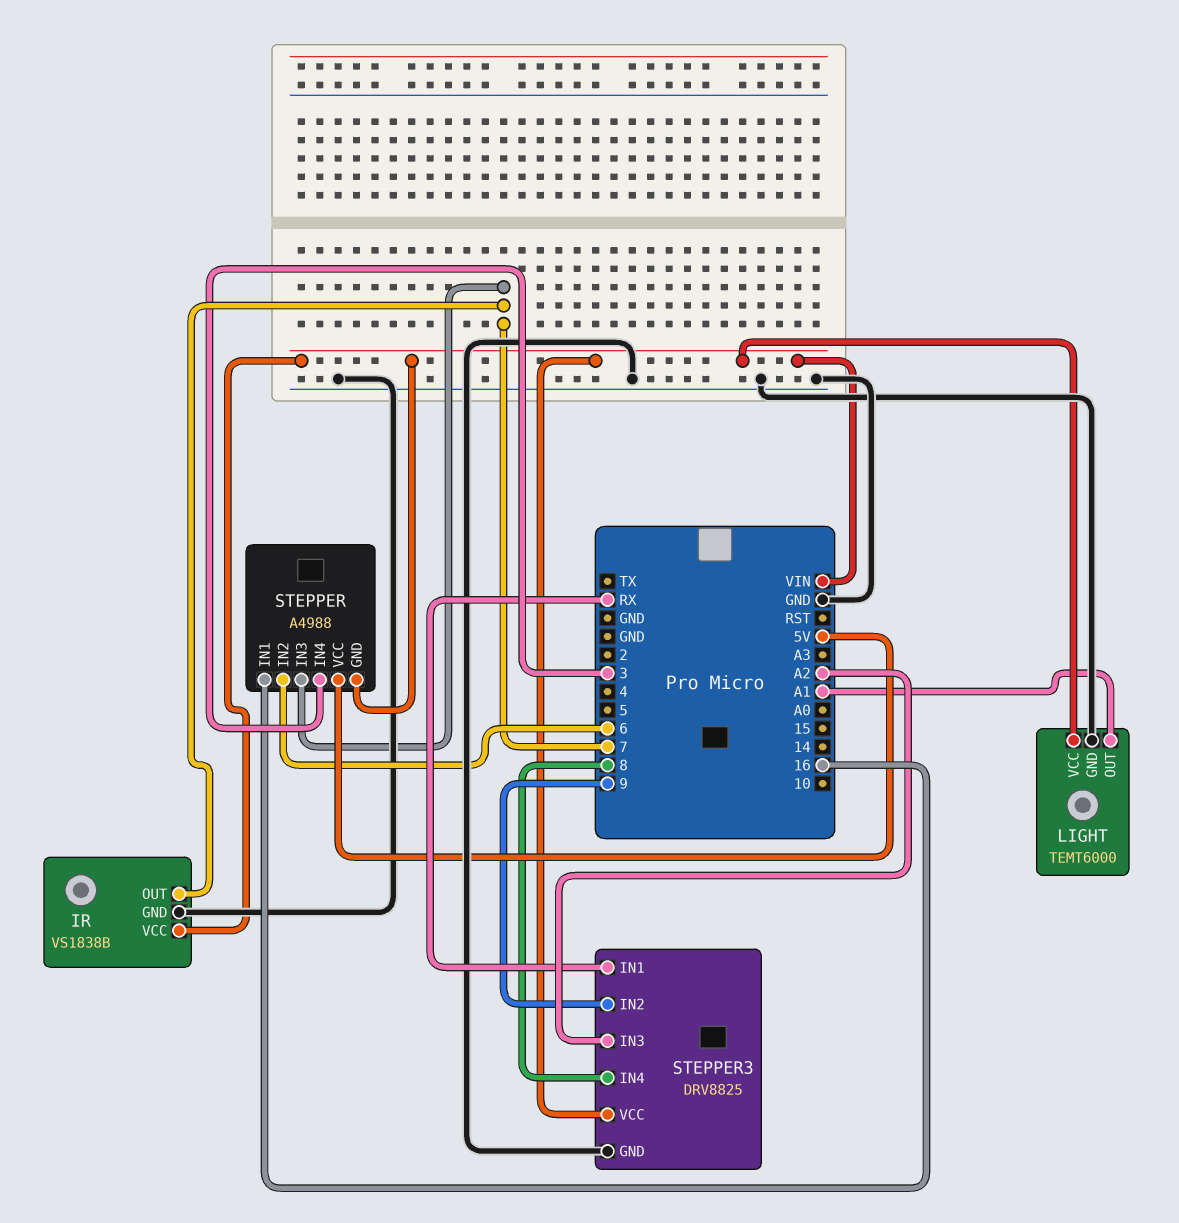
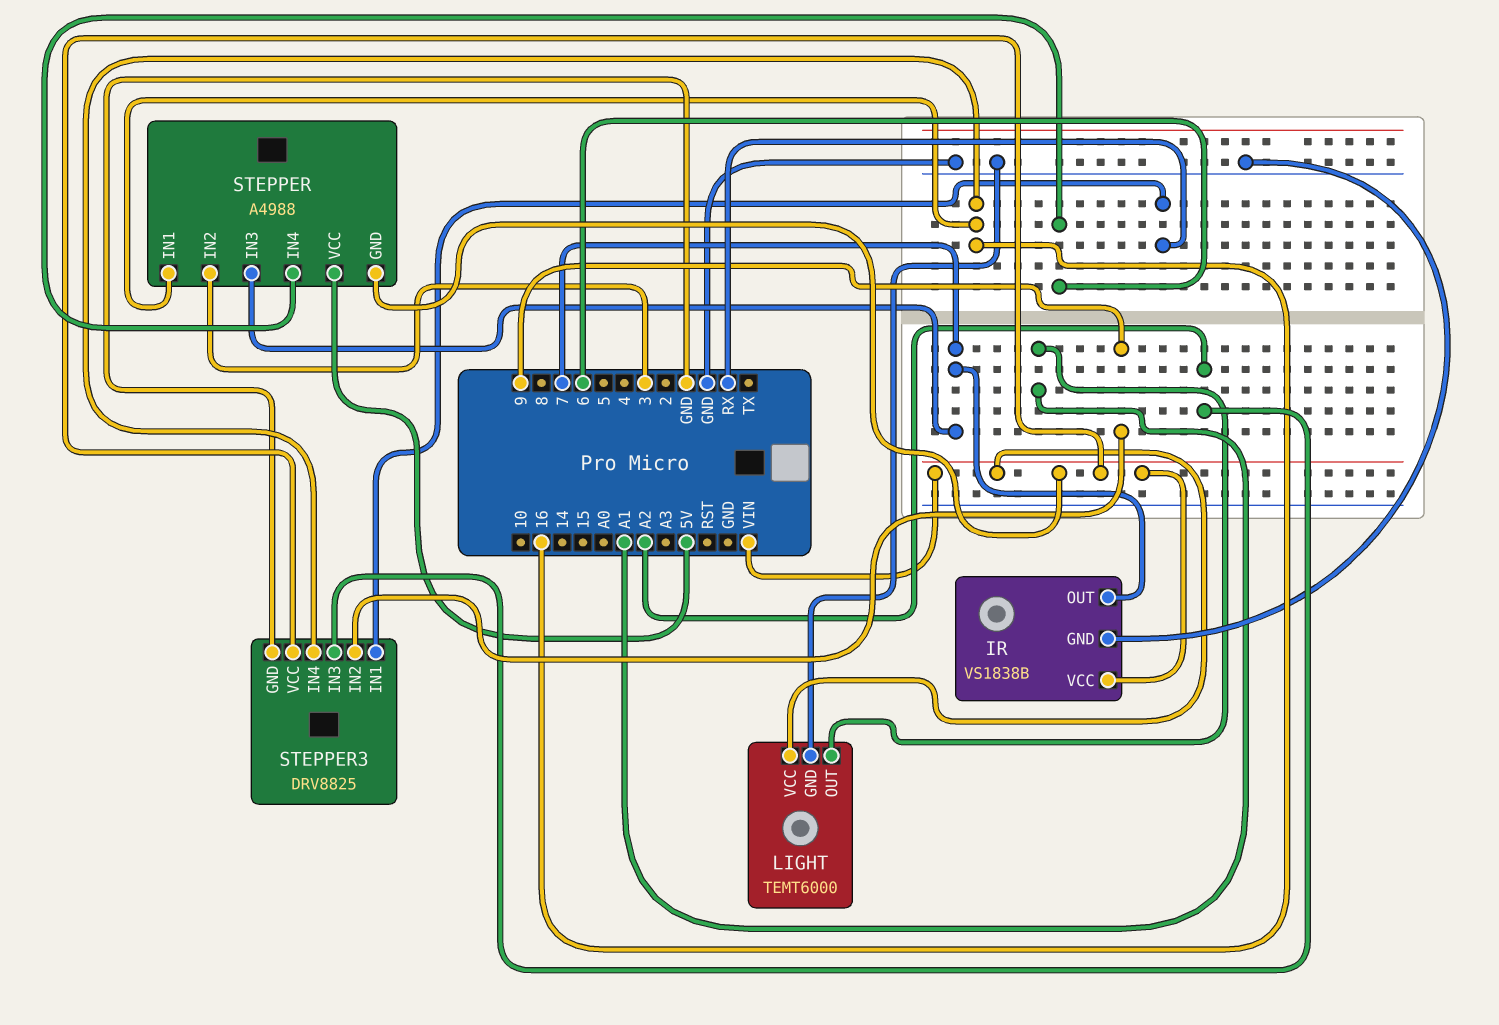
STEPPER pin IN2: 6 -> 3
STEPPER pin IN4: 3 -> 6
STEPPER3 pin IN4: 8 -> 16

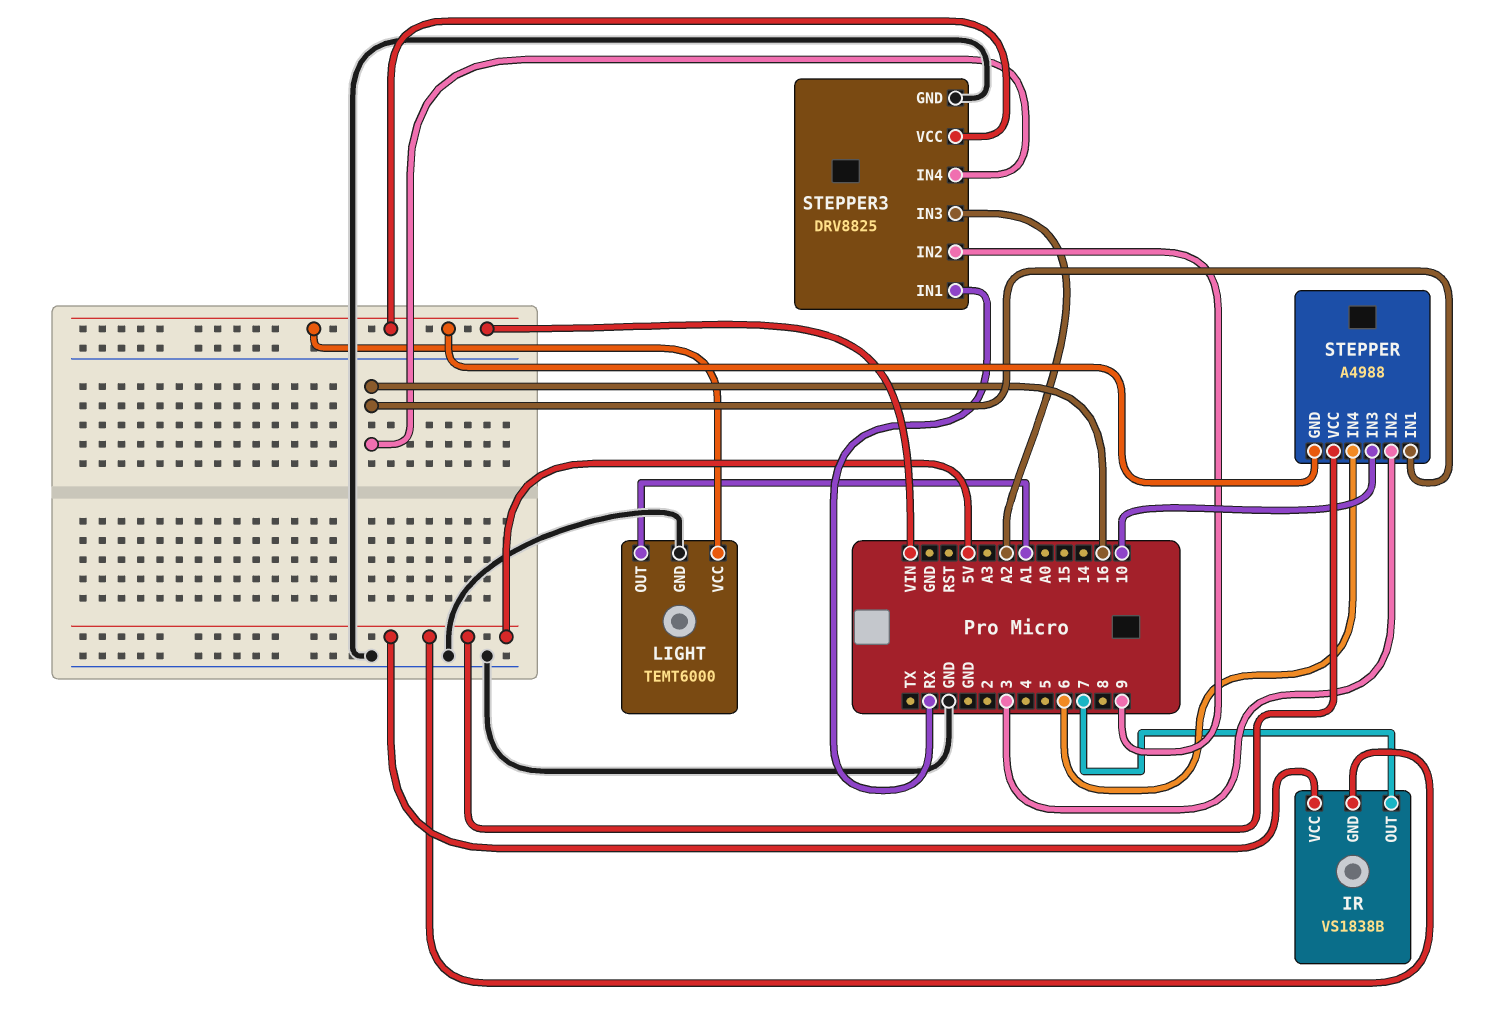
IR pin GND: GND -> 5V
IR pin VCC: VIN -> 5V
STEPPER pin IN3: 7 -> 10

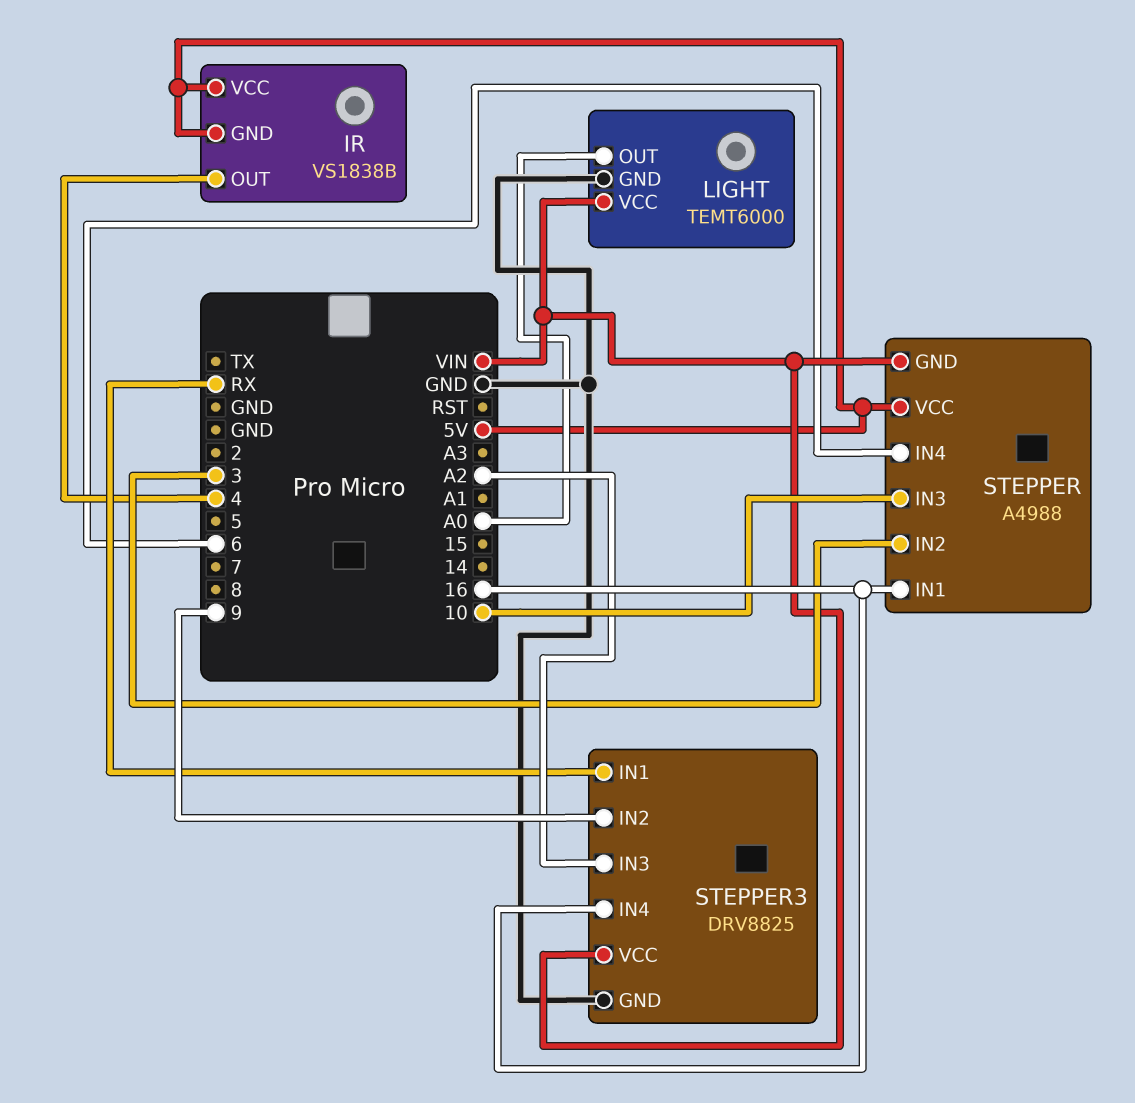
IR pin OUT: 7 -> 4
LIGHT pin OUT: A1 -> A0

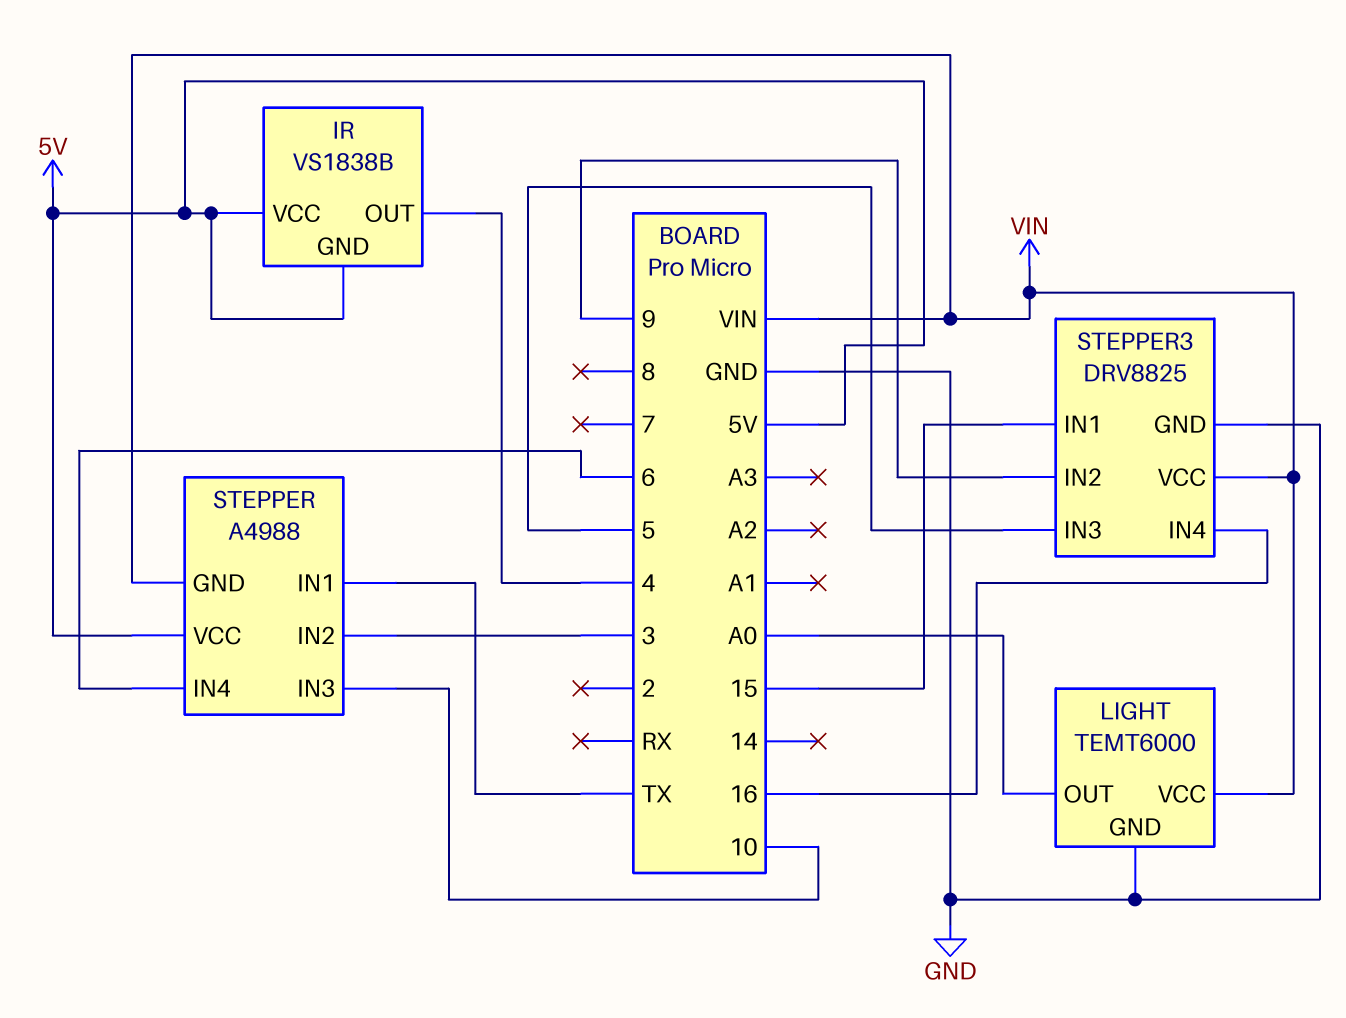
STEPPER pin IN1: 16 -> TX
STEPPER3 pin IN1: RX -> 15
STEPPER3 pin IN3: A2 -> 5

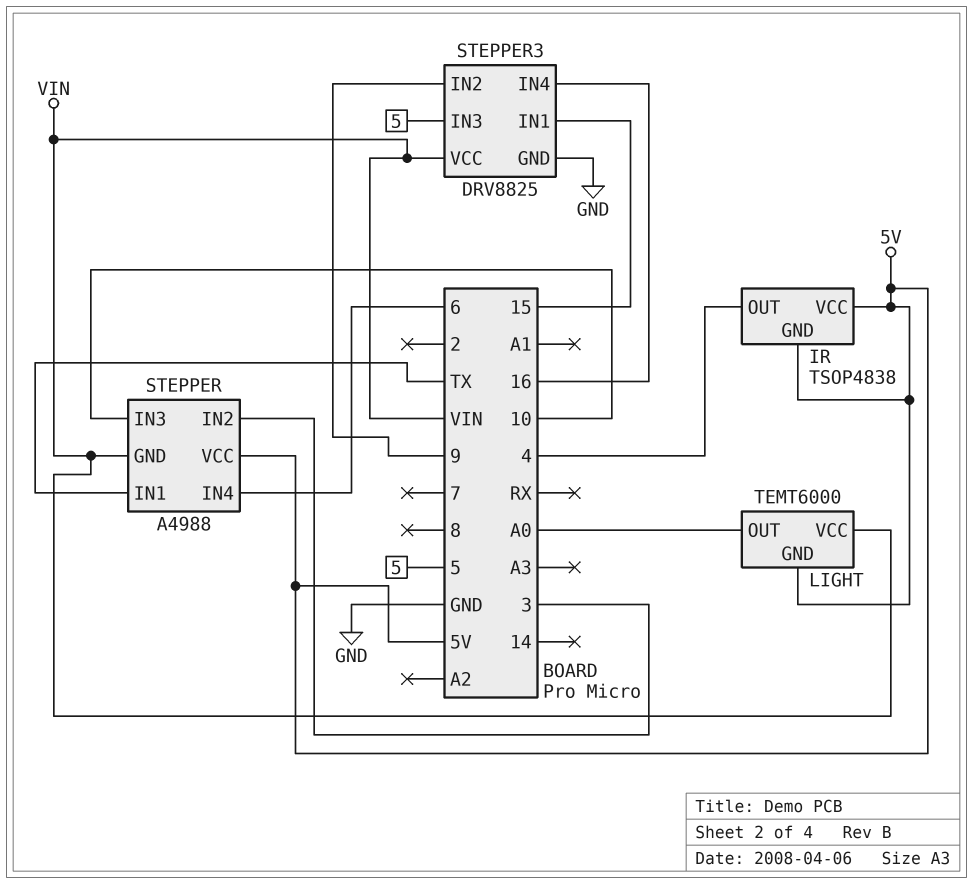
IR: VS1838B -> TSOP4838
LIGHT pin GND: GND -> 5V

